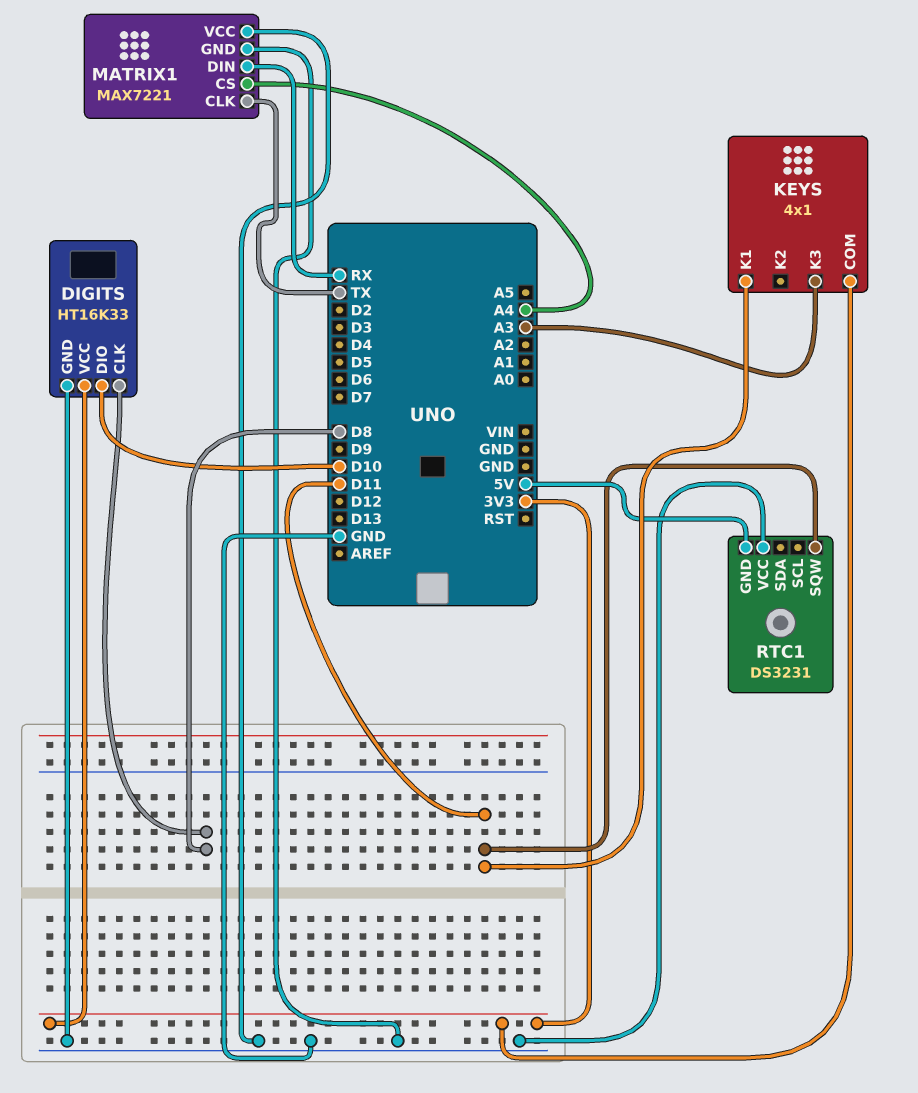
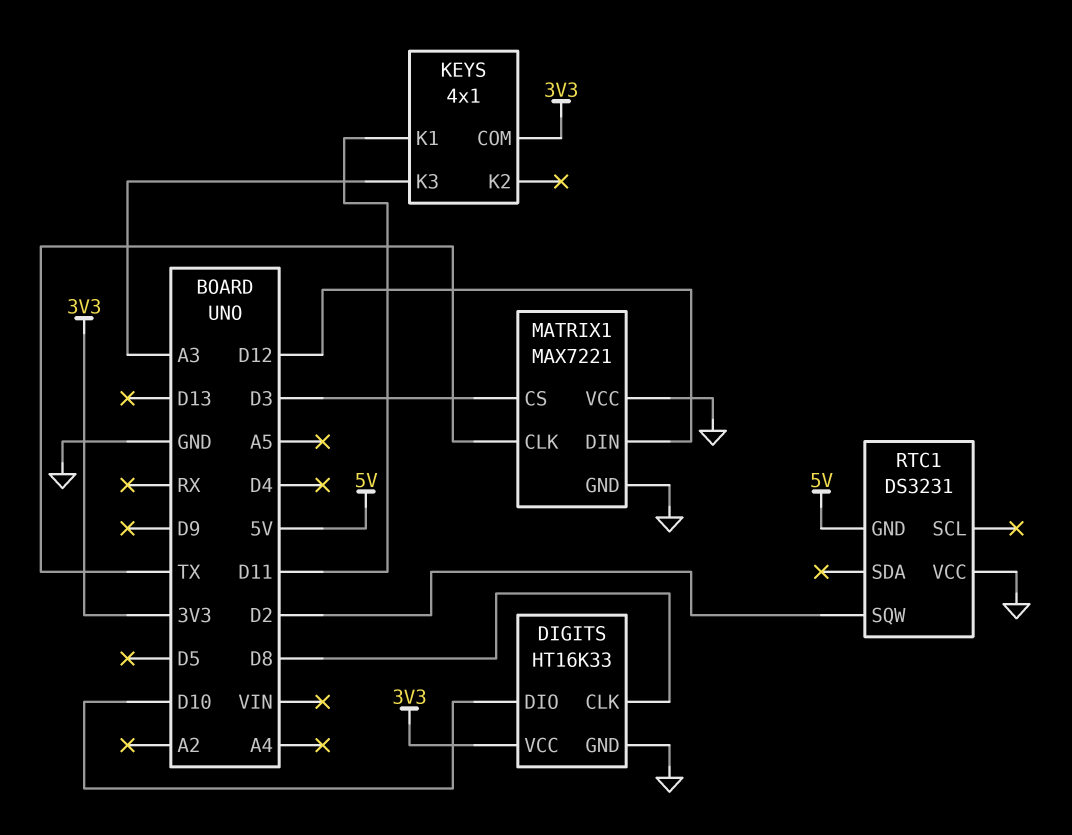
MATRIX1 pin CS: A4 -> D3
MATRIX1 pin DIN: RX -> D12
RTC1 pin SQW: D11 -> D2

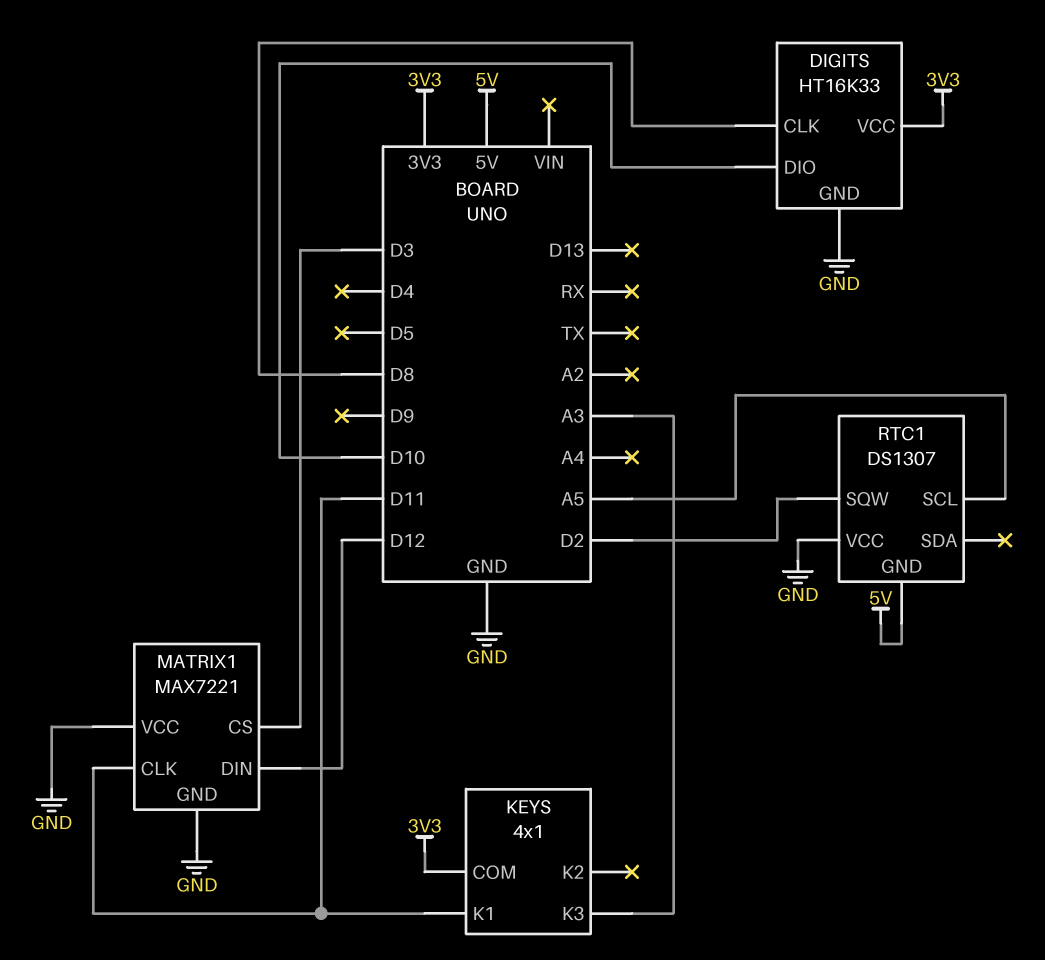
MATRIX1 pin CLK: TX -> D11
RTC1: DS3231 -> DS1307
RTC1 pin SCL: none -> A5

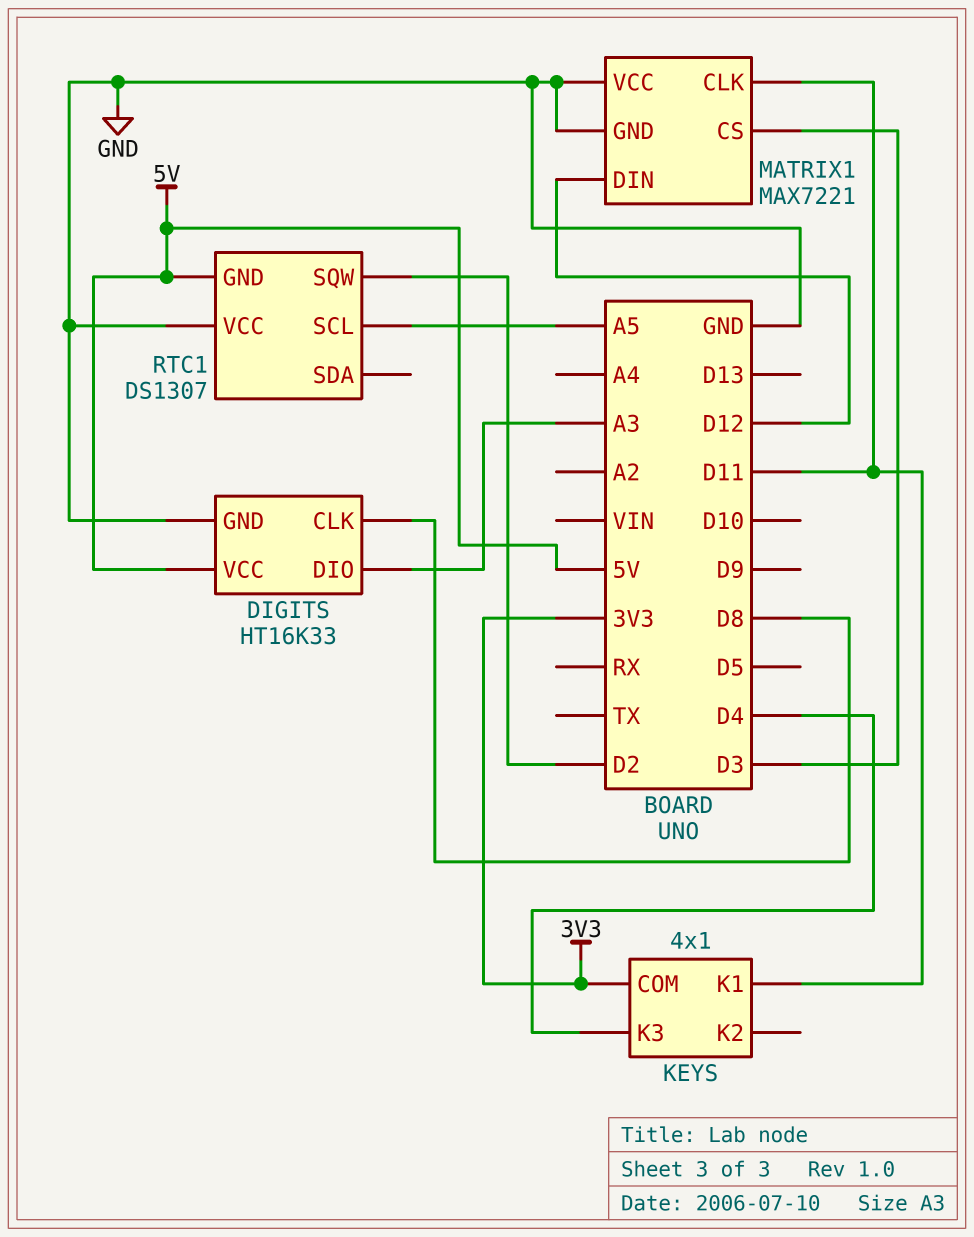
DIGITS pin DIO: D10 -> A3
DIGITS pin VCC: 3V3 -> 5V
KEYS pin K3: A3 -> D4

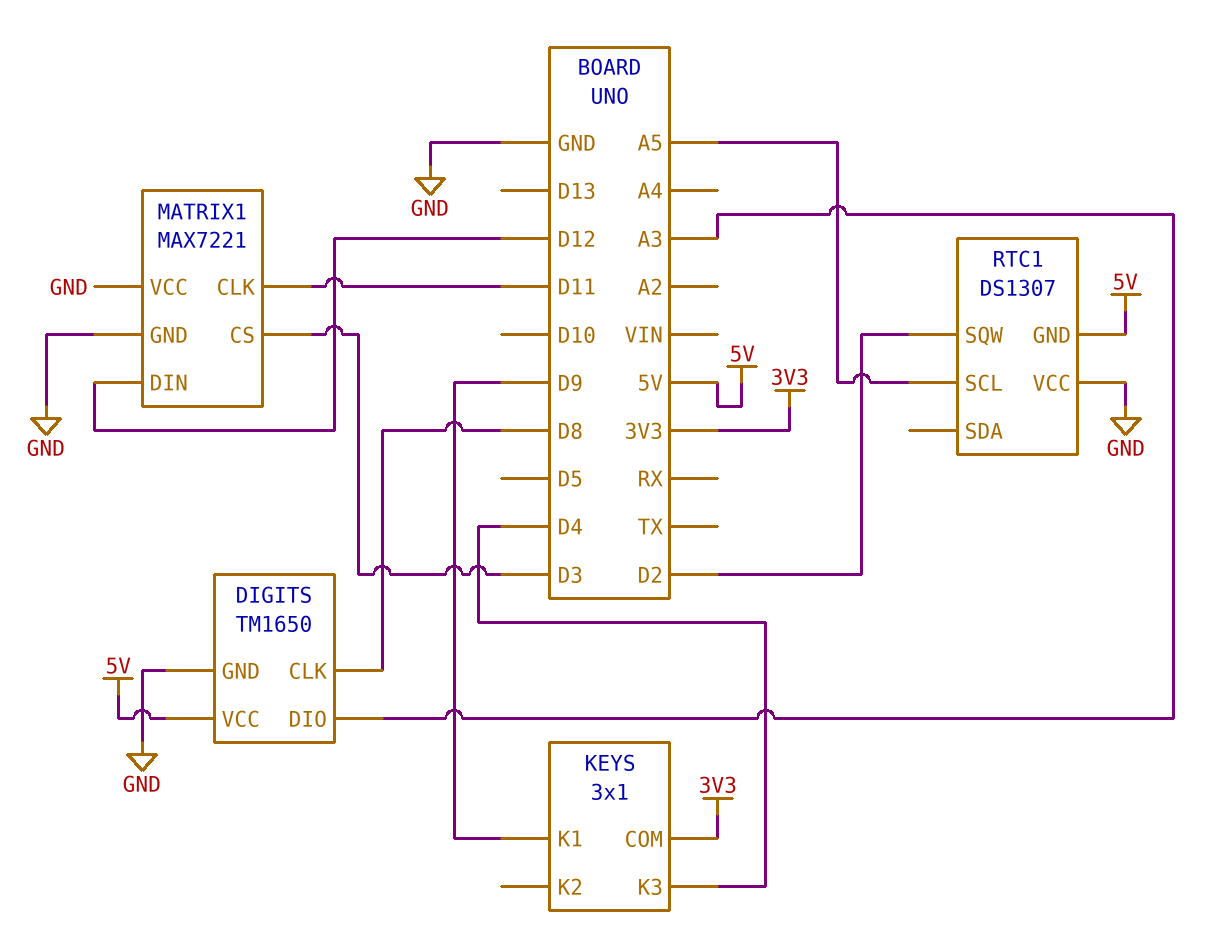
DIGITS: HT16K33 -> TM1650
KEYS: 4x1 -> 3x1
KEYS pin K1: D11 -> D9

